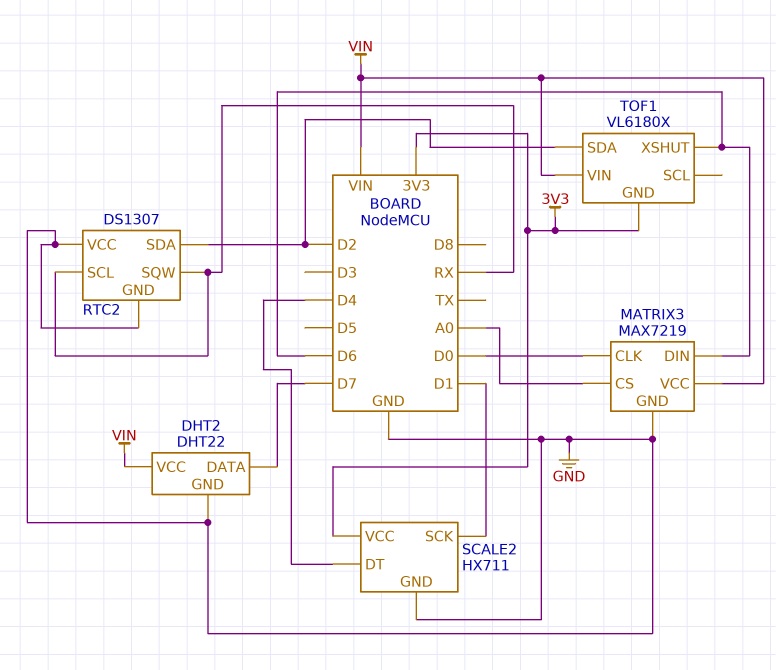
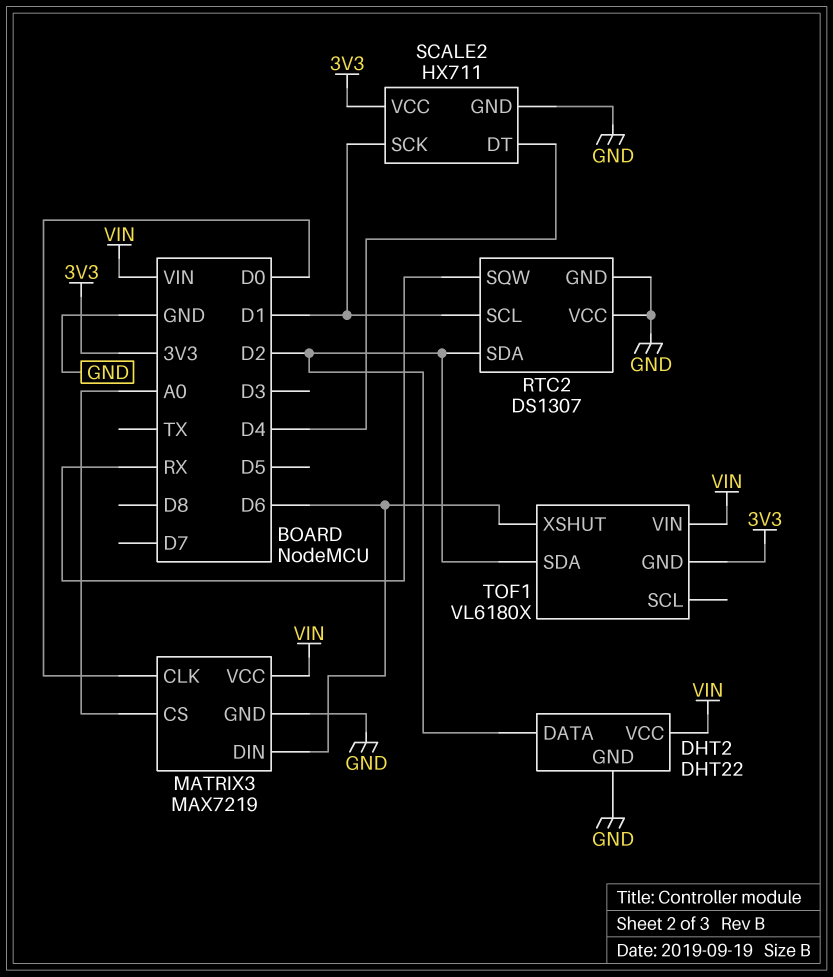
DHT2 pin DATA: D7 -> D2
RTC2 pin SCL: RX -> D1

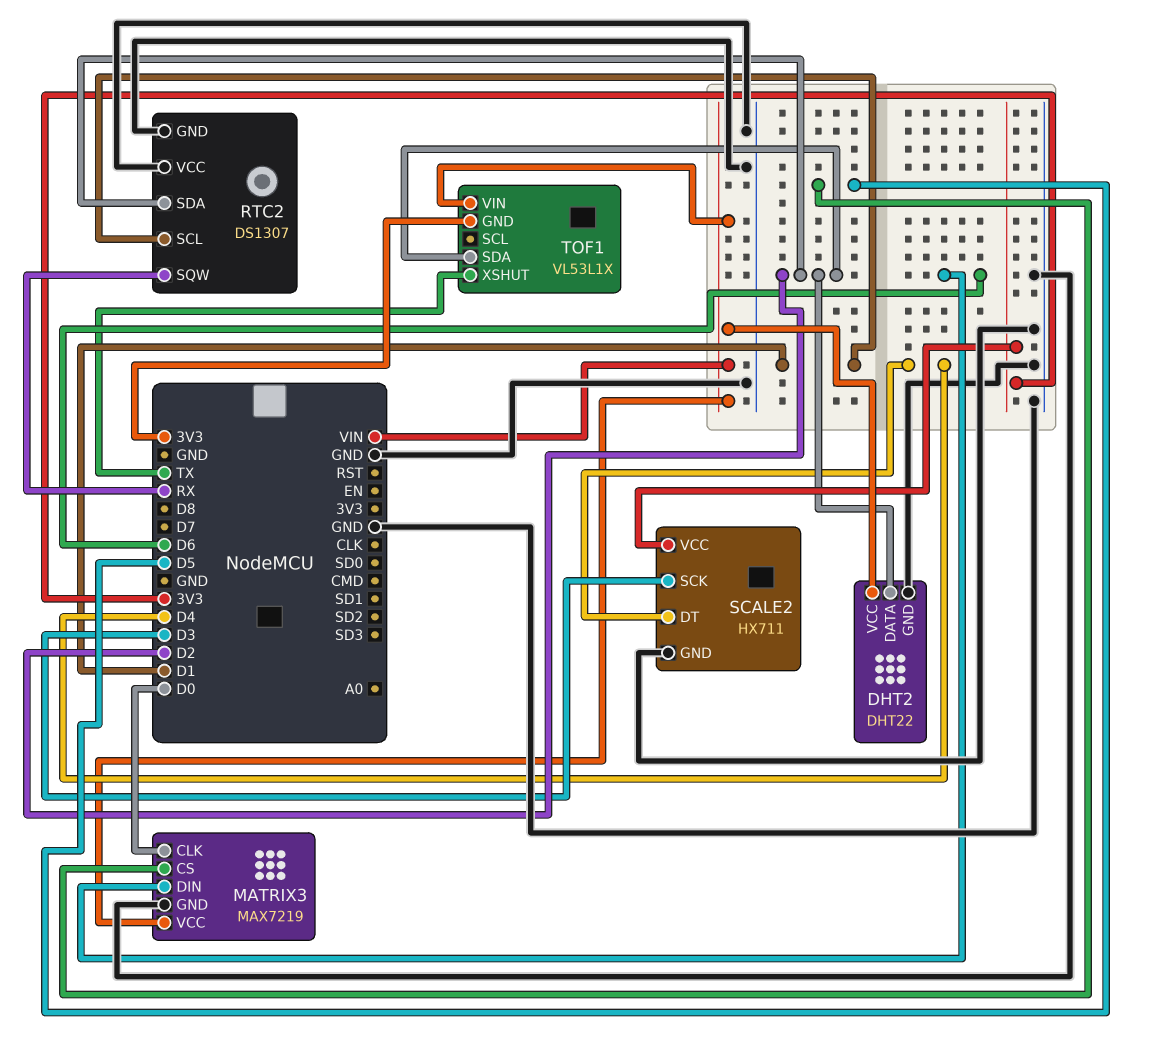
MATRIX3 pin CS: A0 -> D5
SCALE2 pin SCK: D1 -> D3
TOF1: VL6180X -> VL53L1X
TOF1 pin XSHUT: D6 -> TX

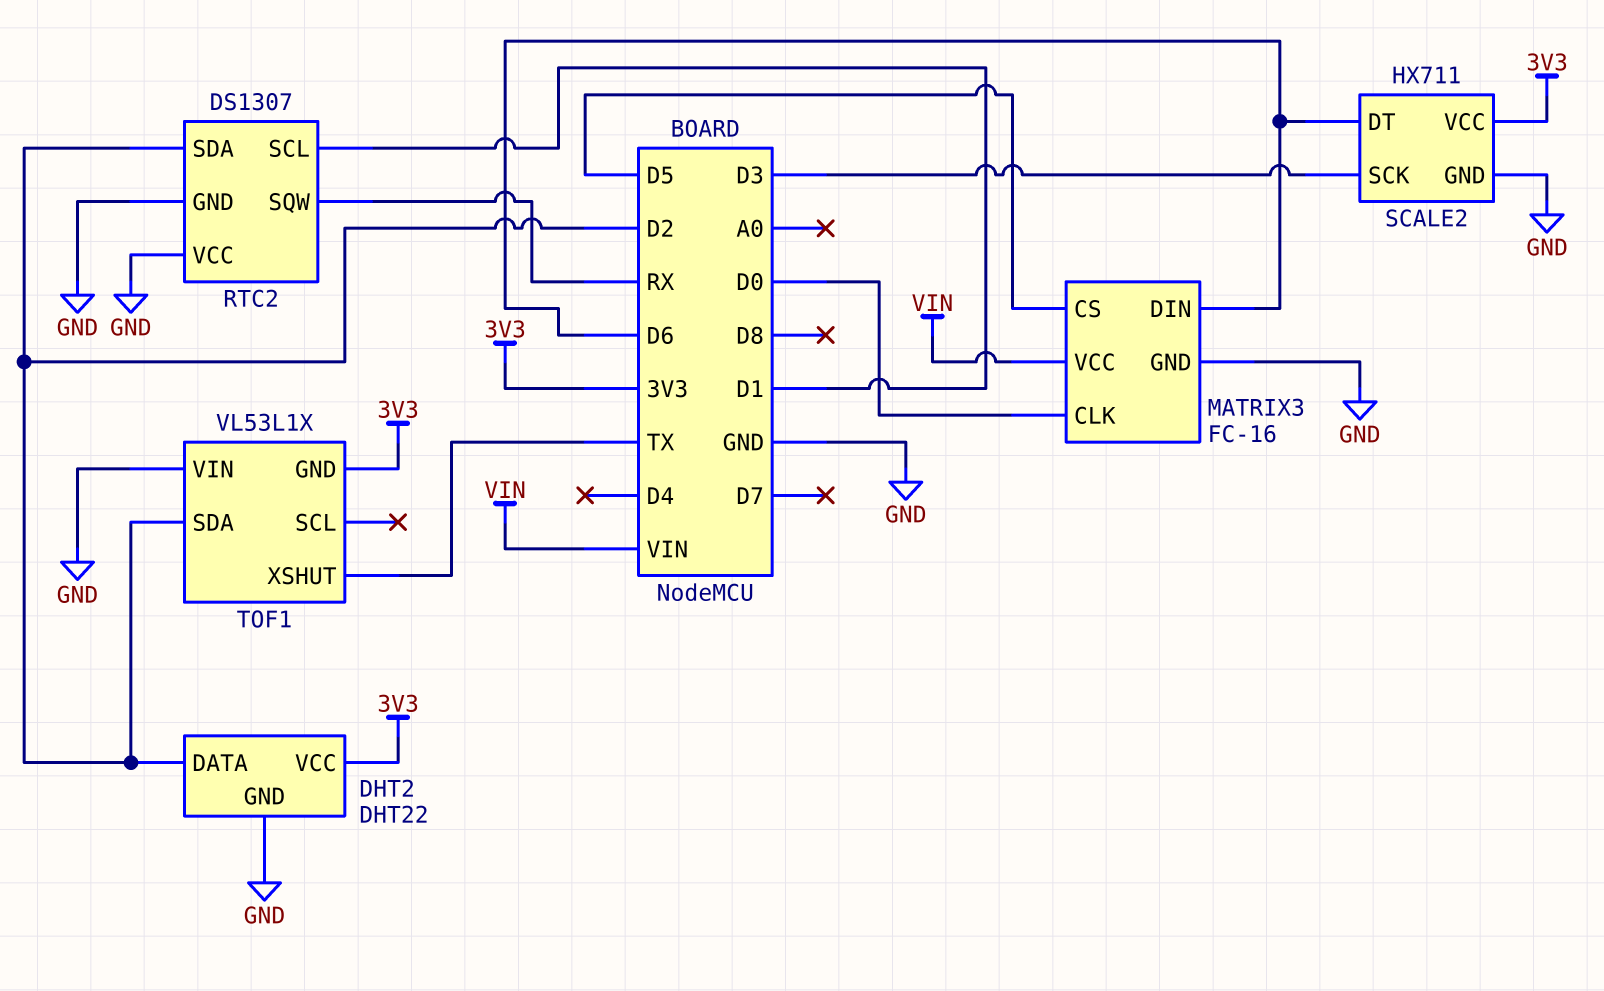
DHT2 pin VCC: VIN -> 3V3
MATRIX3: MAX7219 -> FC-16
SCALE2 pin DT: D4 -> D6
TOF1 pin VIN: VIN -> GND

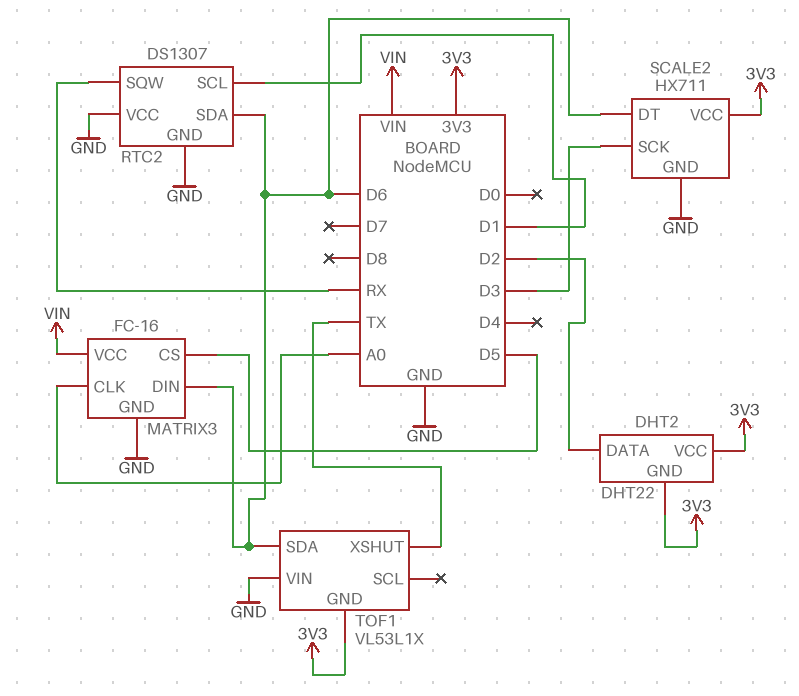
DHT2 pin GND: GND -> 3V3
MATRIX3 pin CLK: D0 -> A0
RTC2 pin SDA: D2 -> D6
TOF1 pin SDA: D2 -> D6

